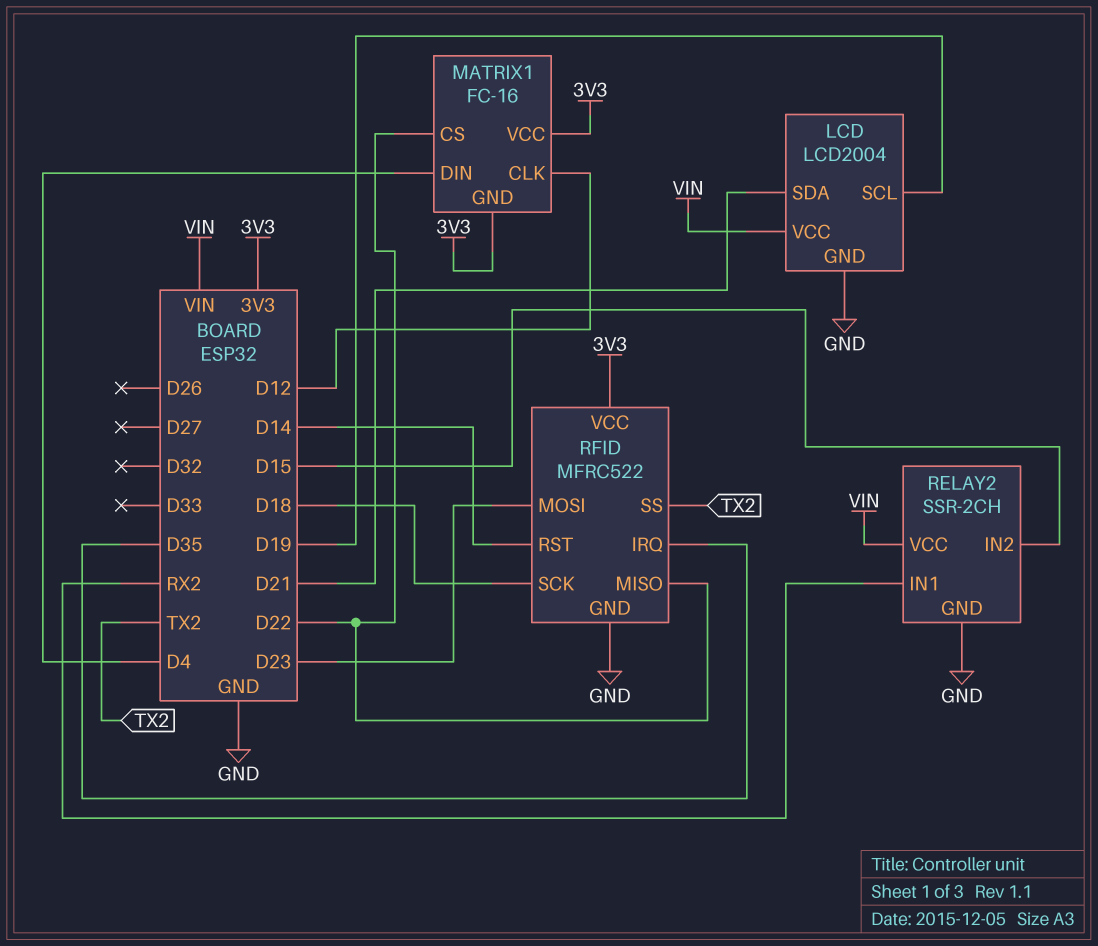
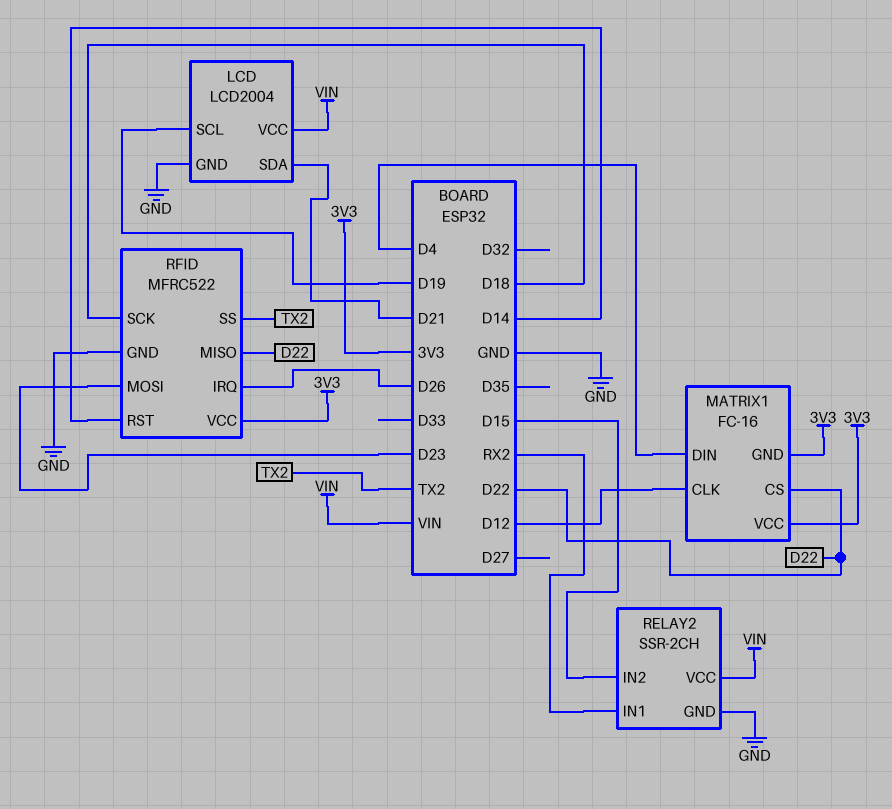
RFID pin IRQ: D35 -> D26

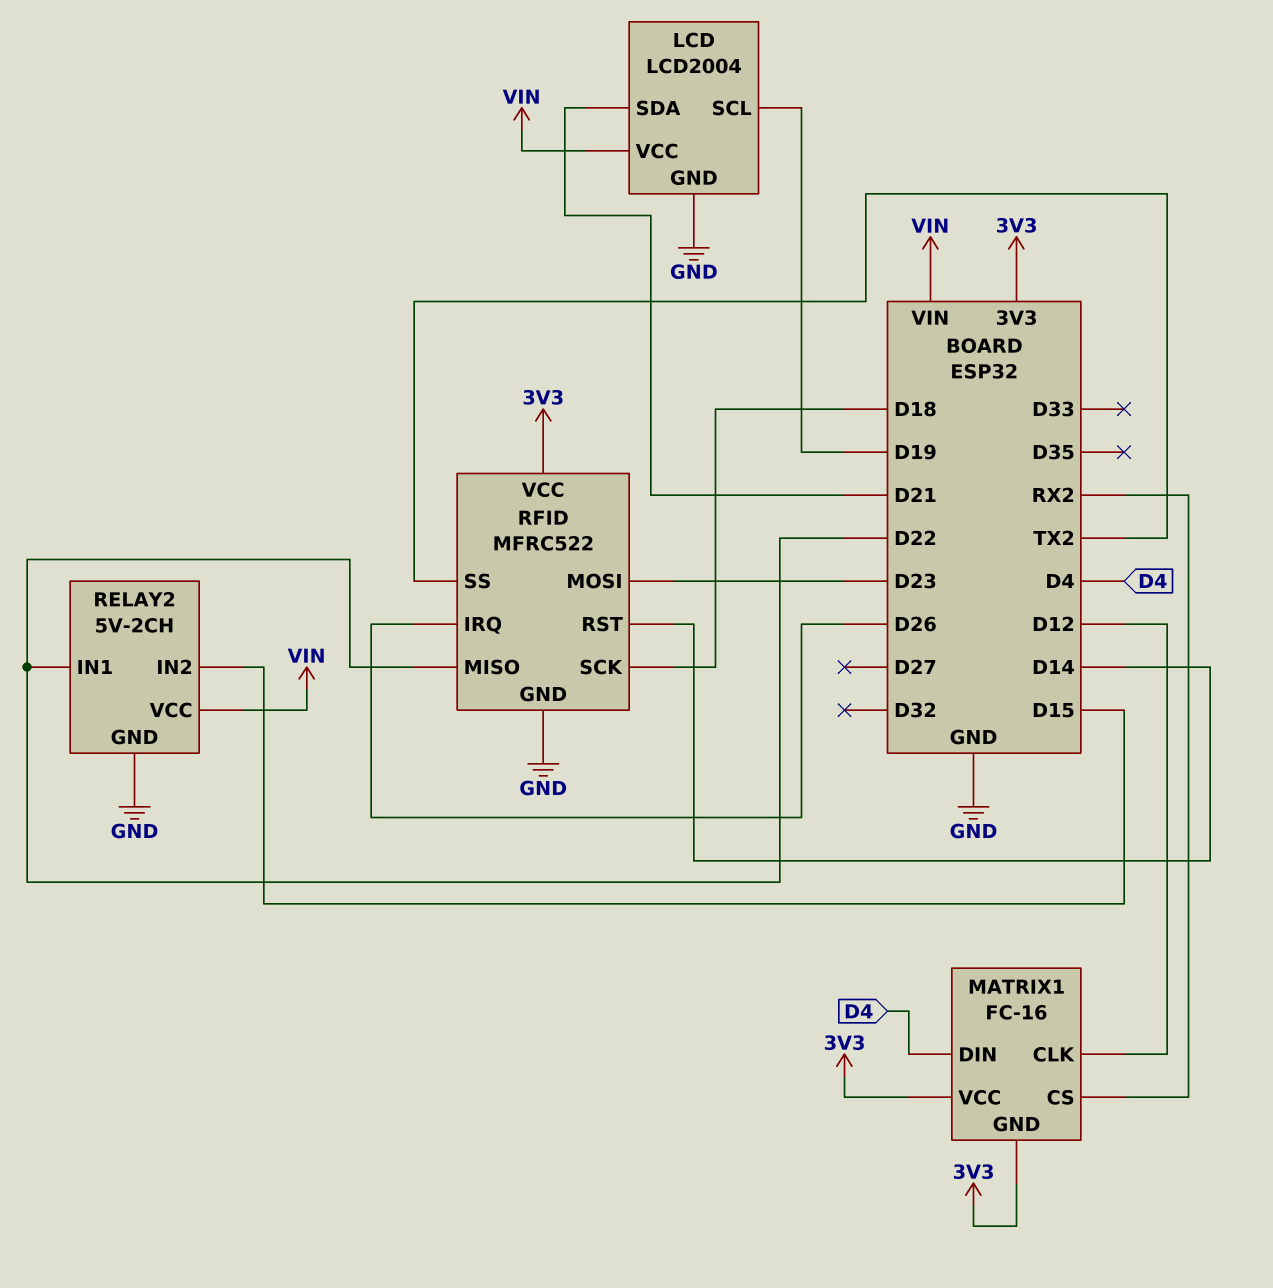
MATRIX1 pin CS: D22 -> RX2
RELAY2: SSR-2CH -> 5V-2CH
RELAY2 pin IN1: RX2 -> D22

